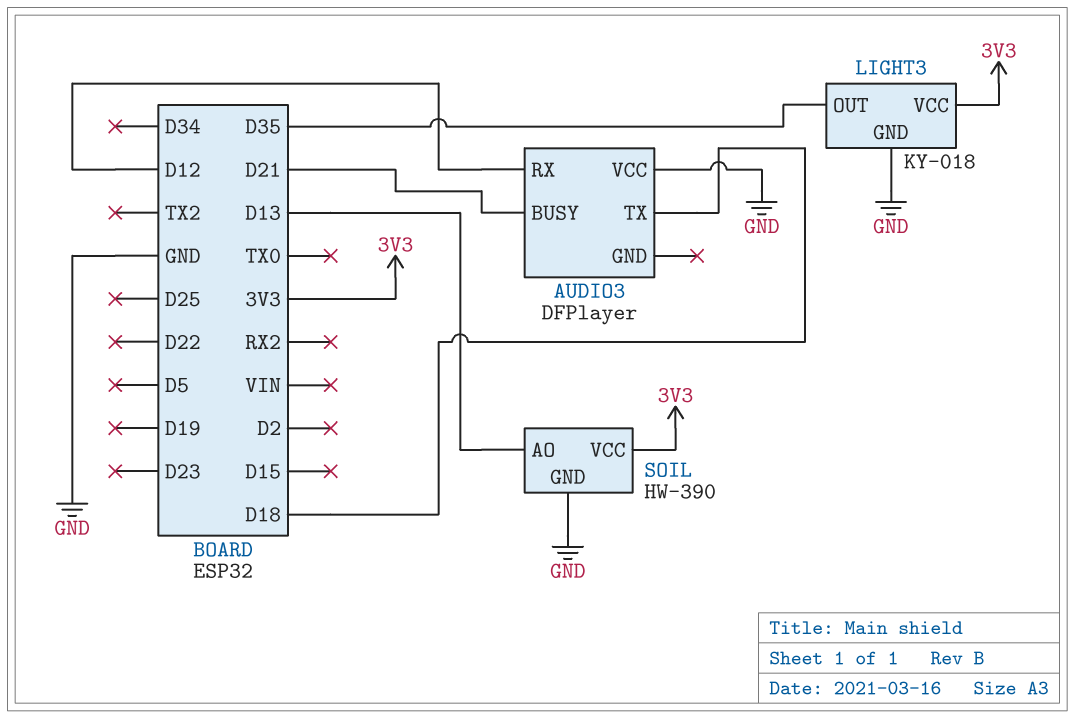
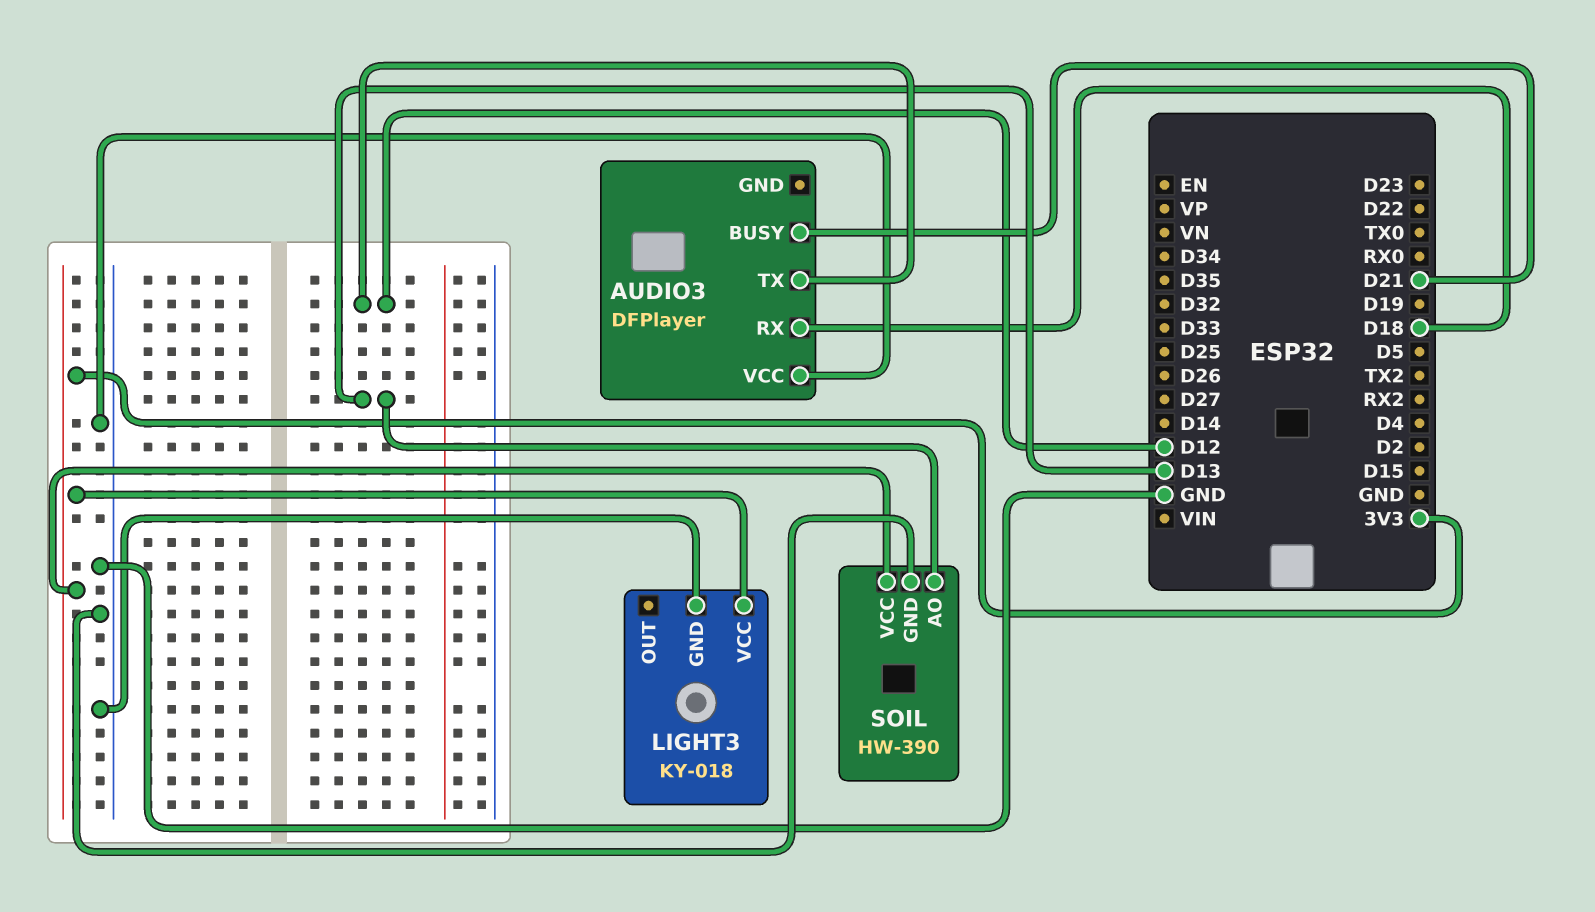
AUDIO3 pin RX: D12 -> D18
AUDIO3 pin TX: D18 -> D12
LIGHT3 pin OUT: D35 -> none

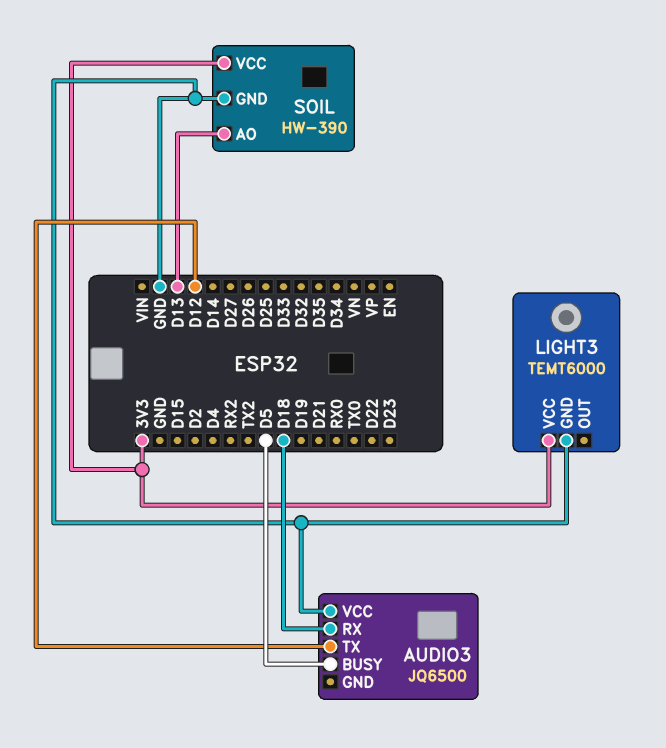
AUDIO3: DFPlayer -> JQ6500
AUDIO3 pin BUSY: D21 -> D5
LIGHT3: KY-018 -> TEMT6000

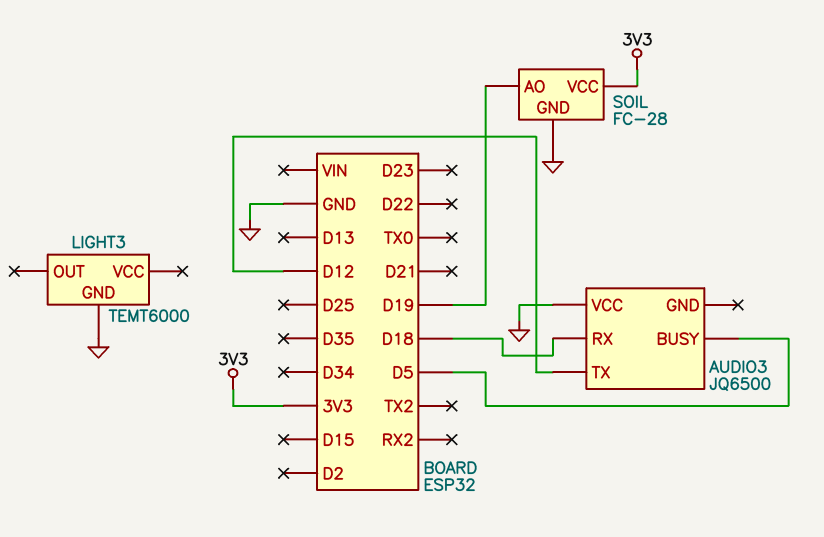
LIGHT3 pin VCC: 3V3 -> none
SOIL: HW-390 -> FC-28
SOIL pin AO: D13 -> D19

